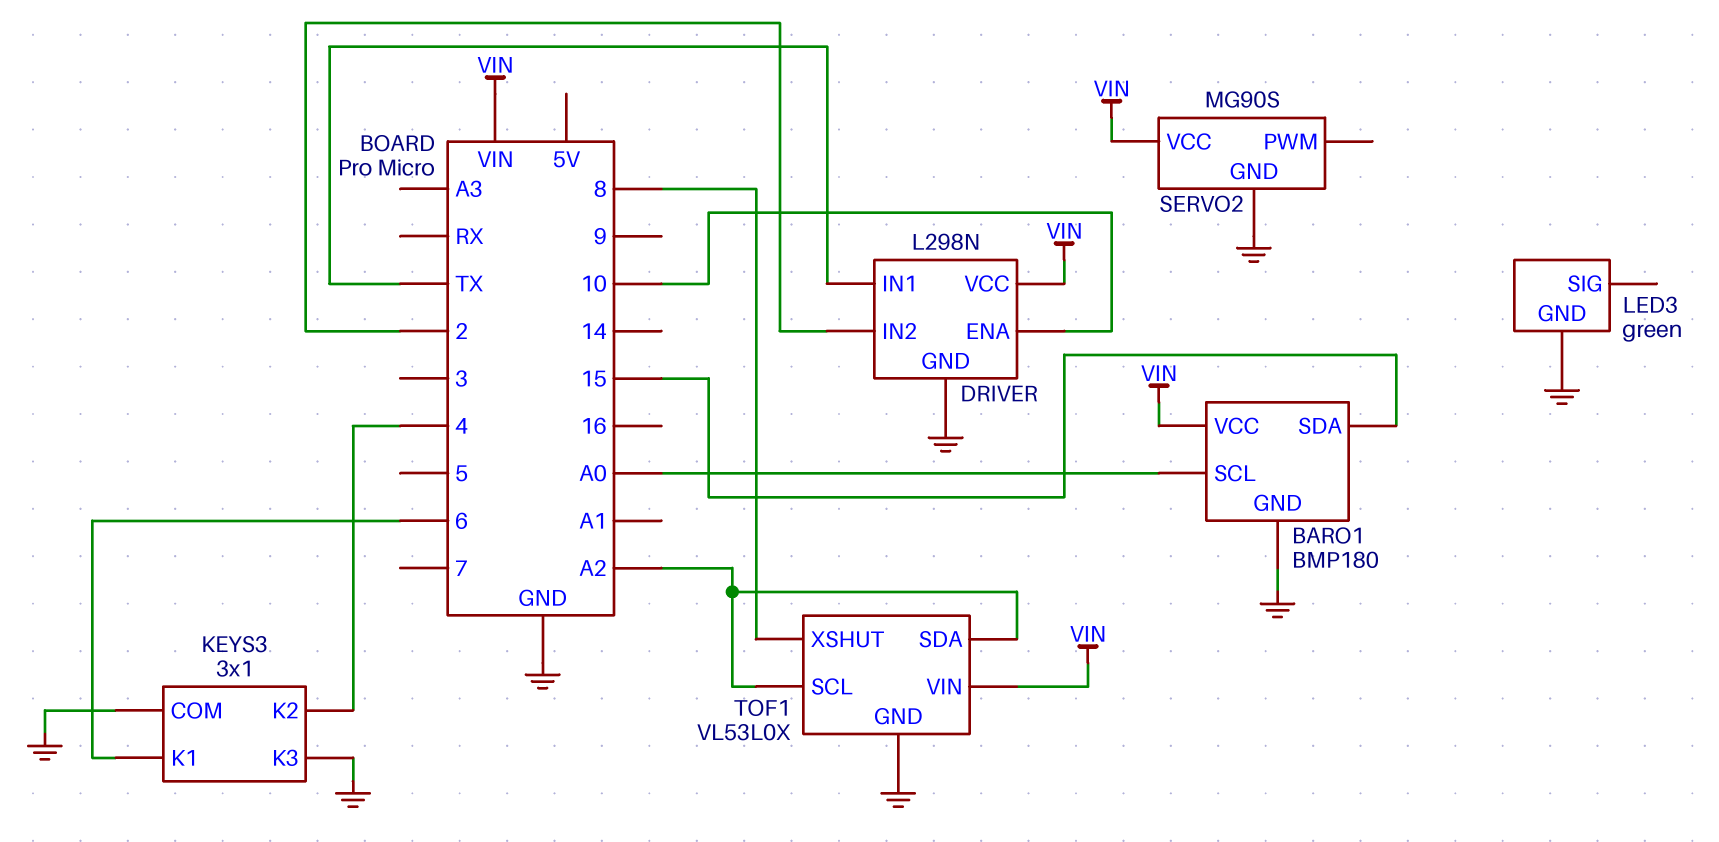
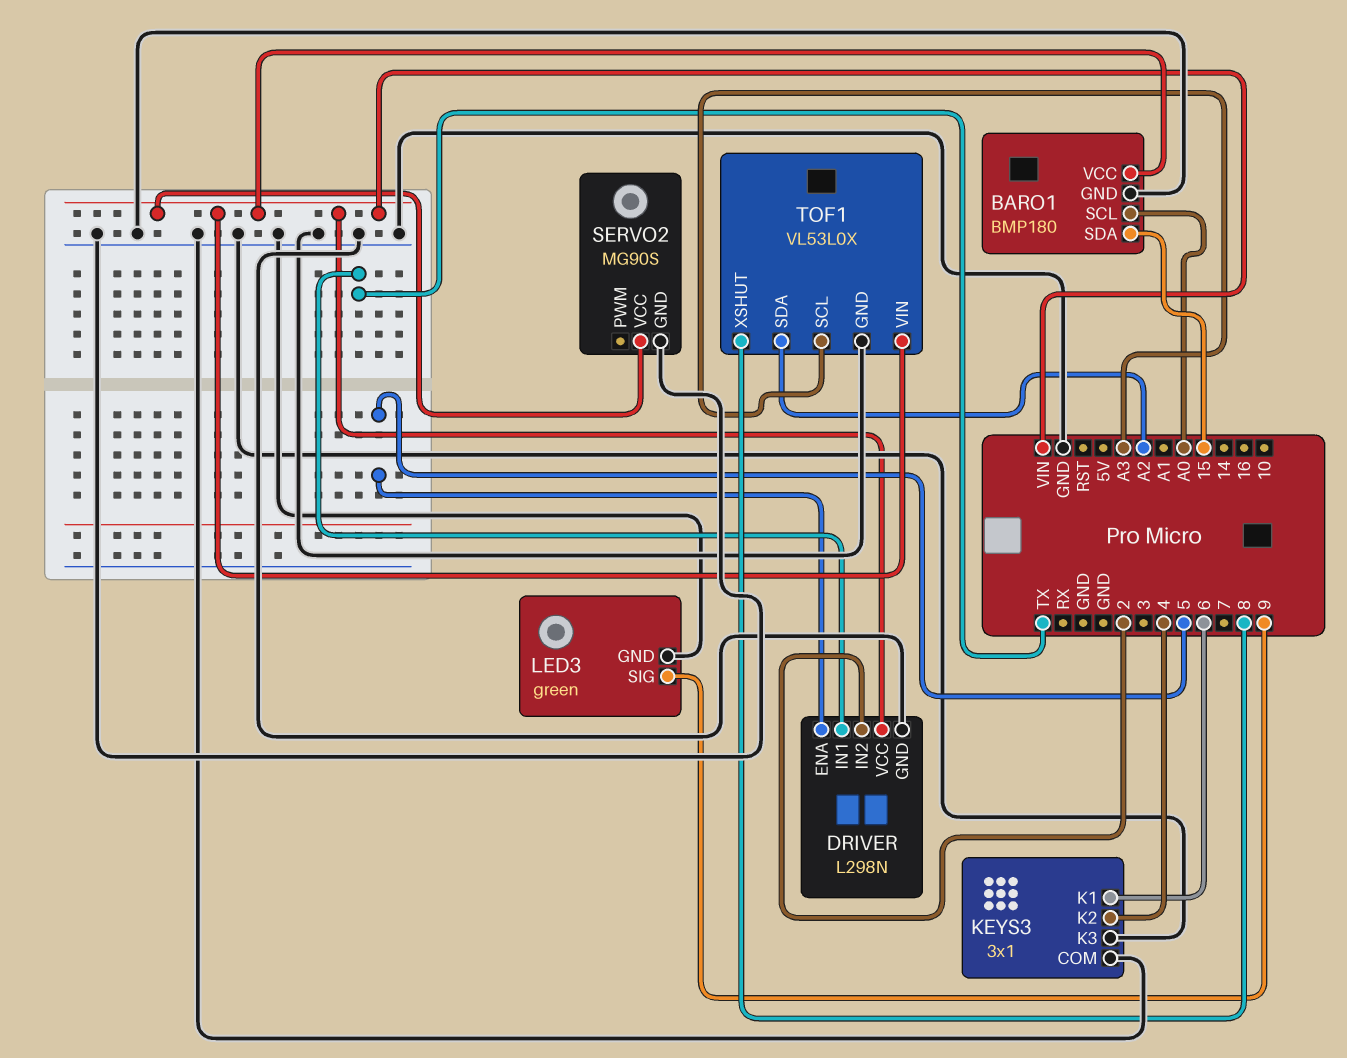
DRIVER pin ENA: 10 -> 5
LED3 pin SIG: none -> 9
TOF1 pin SCL: A2 -> A3

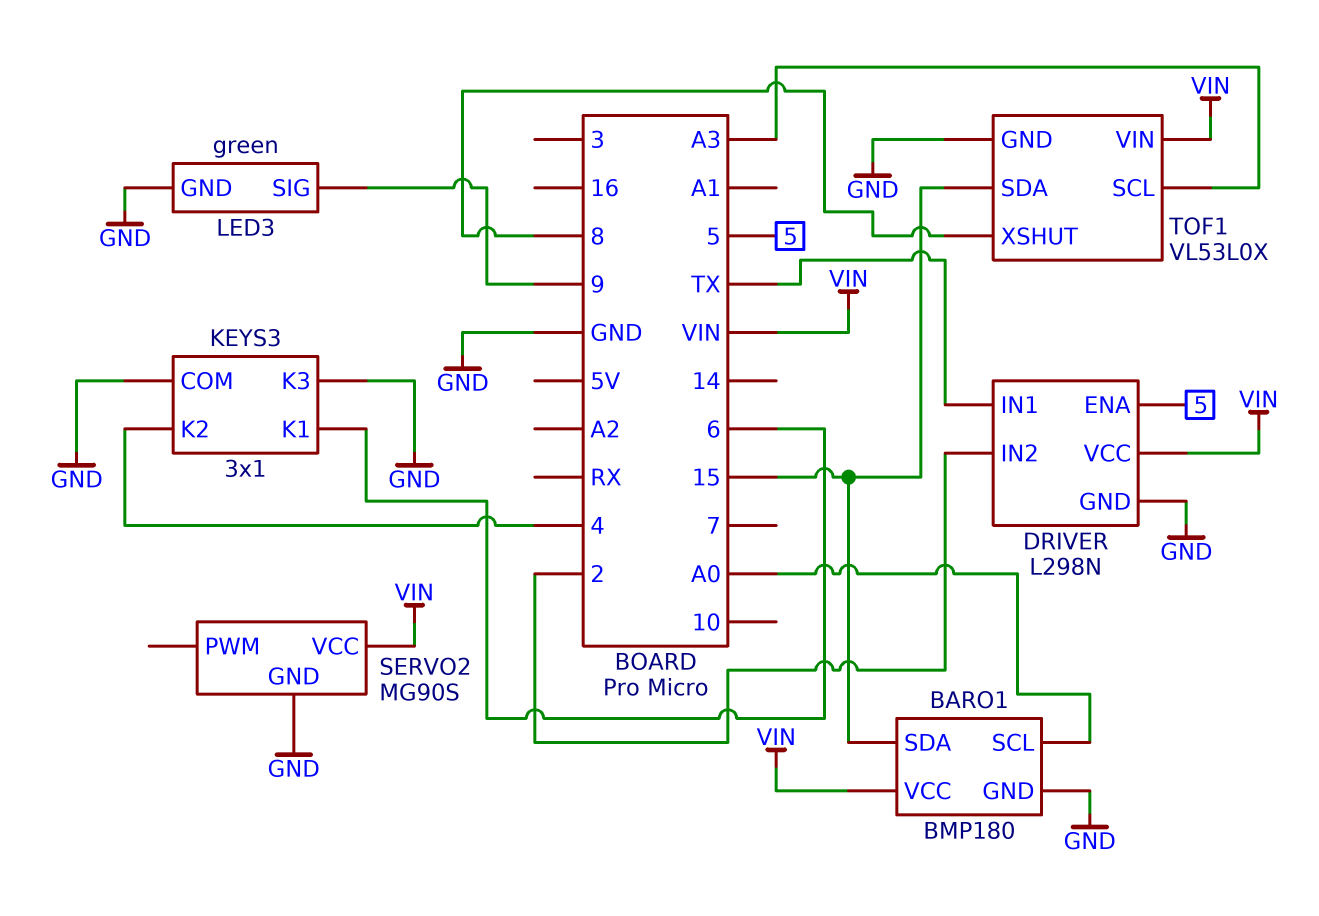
TOF1 pin SDA: A2 -> 15

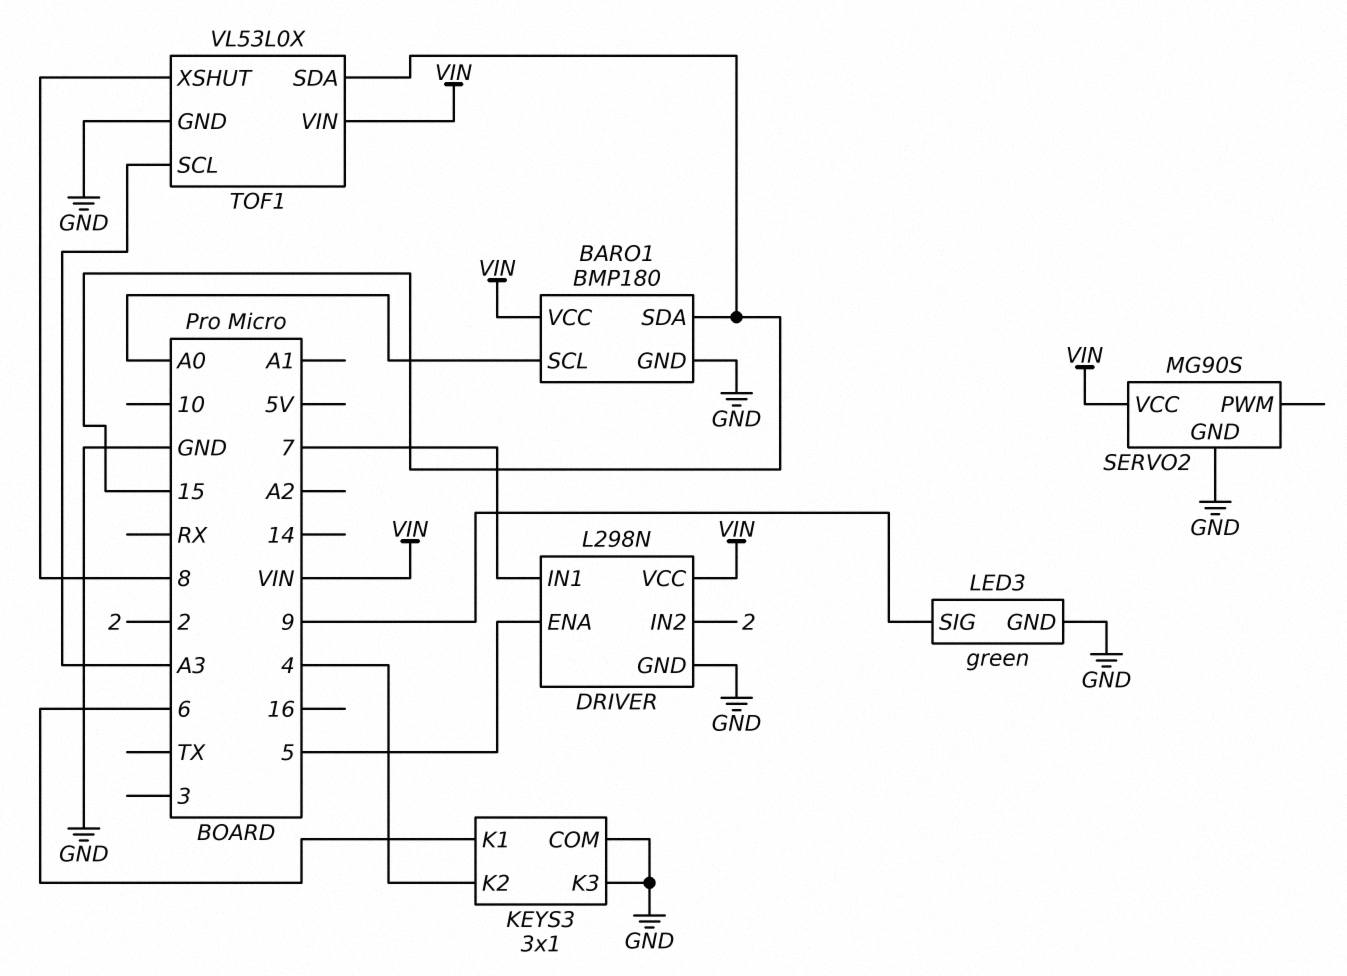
DRIVER pin IN1: TX -> 7

